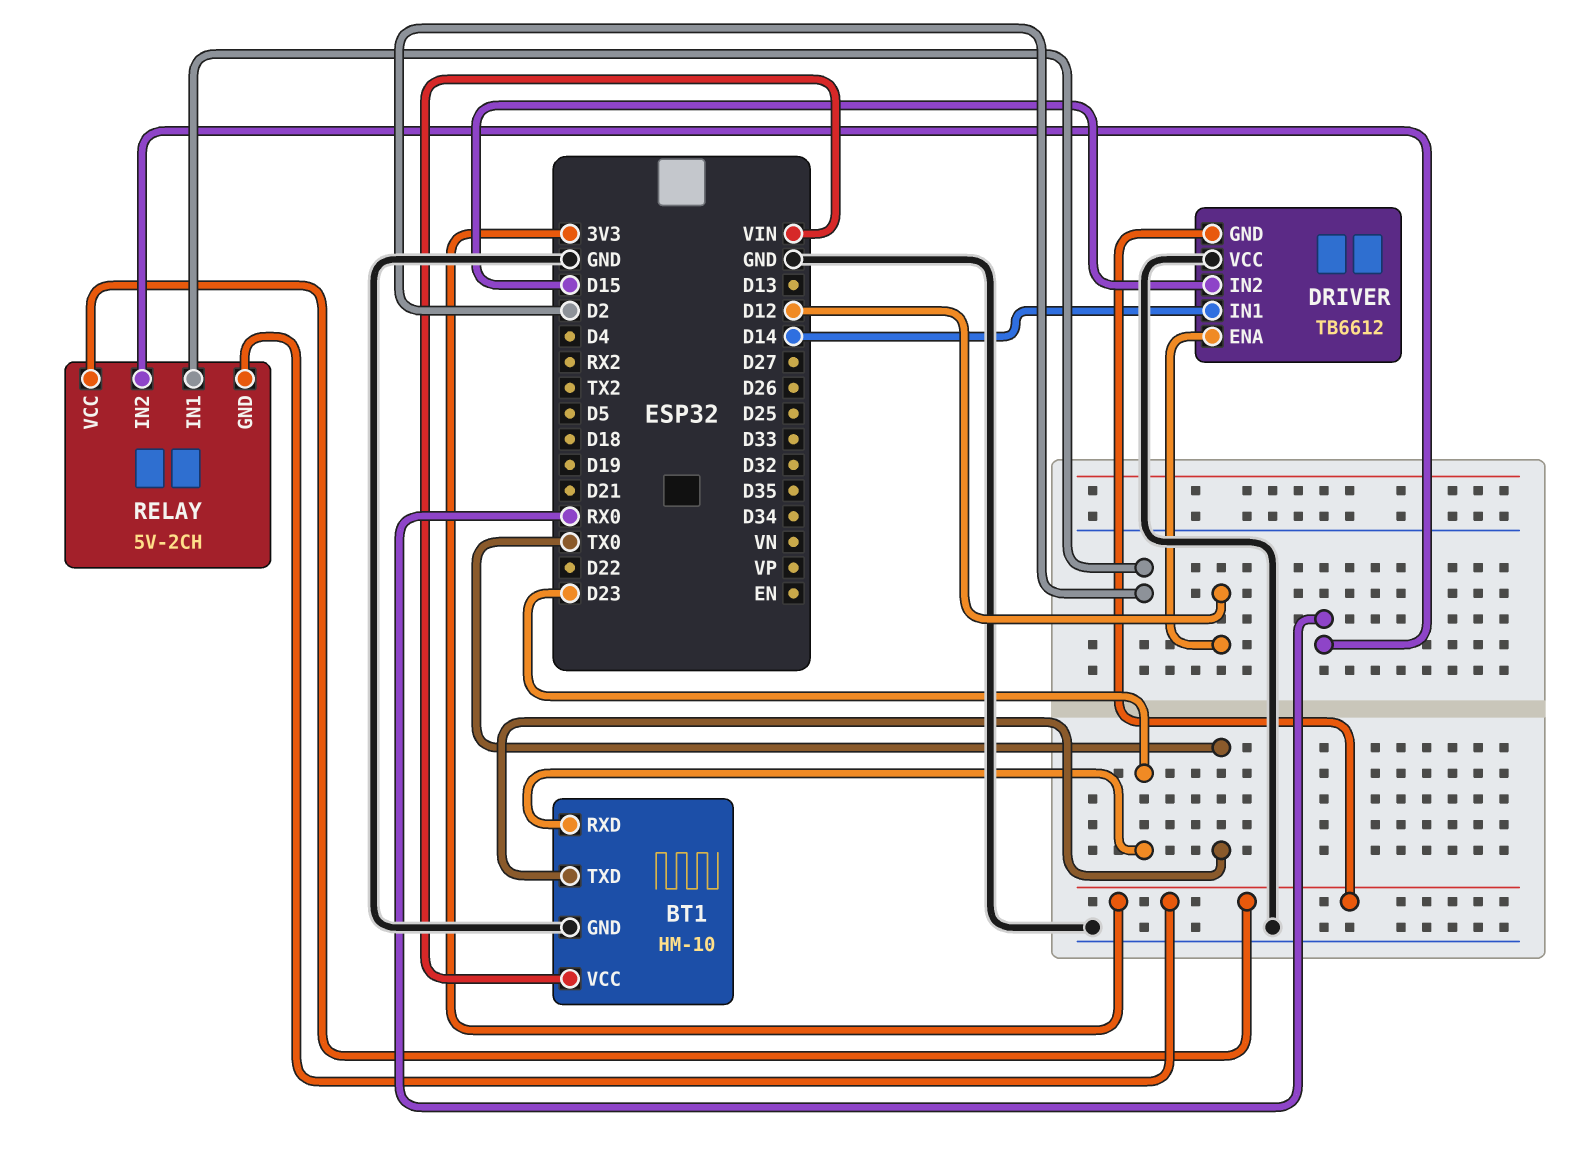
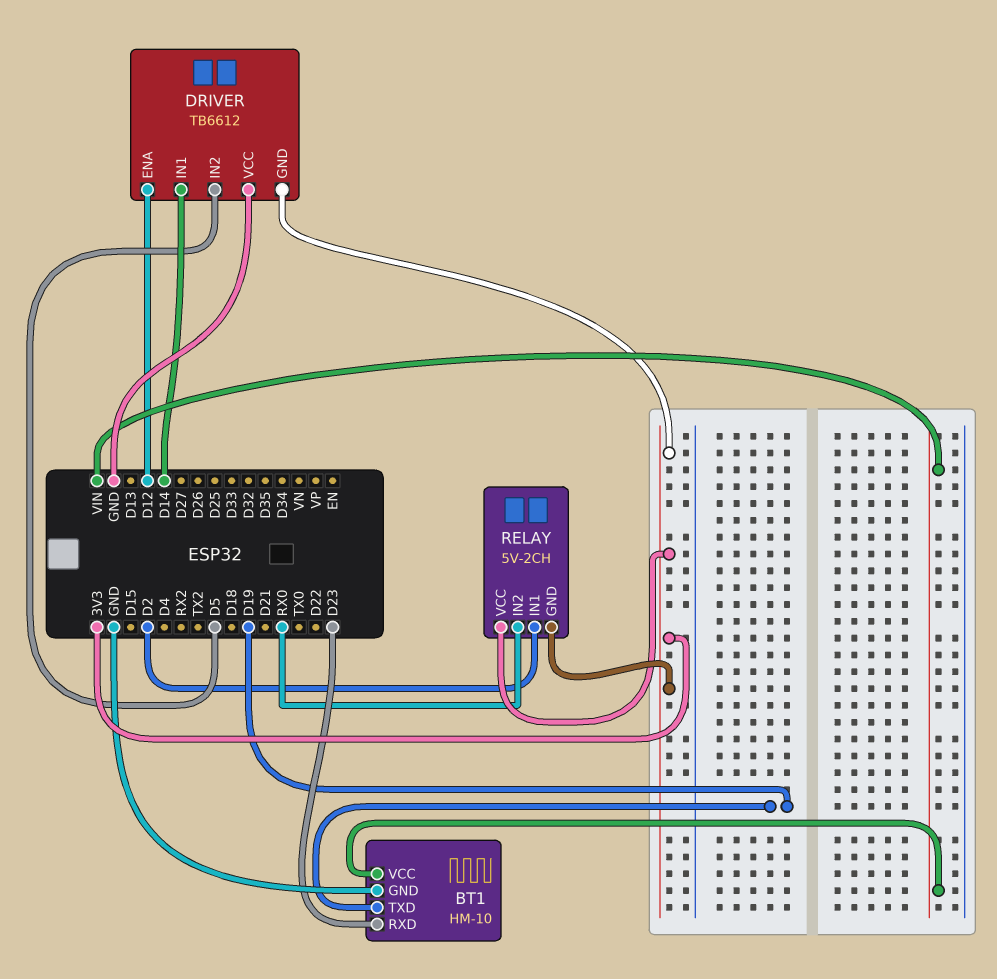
BT1 pin TXD: TX0 -> D19
DRIVER pin IN2: D15 -> D5

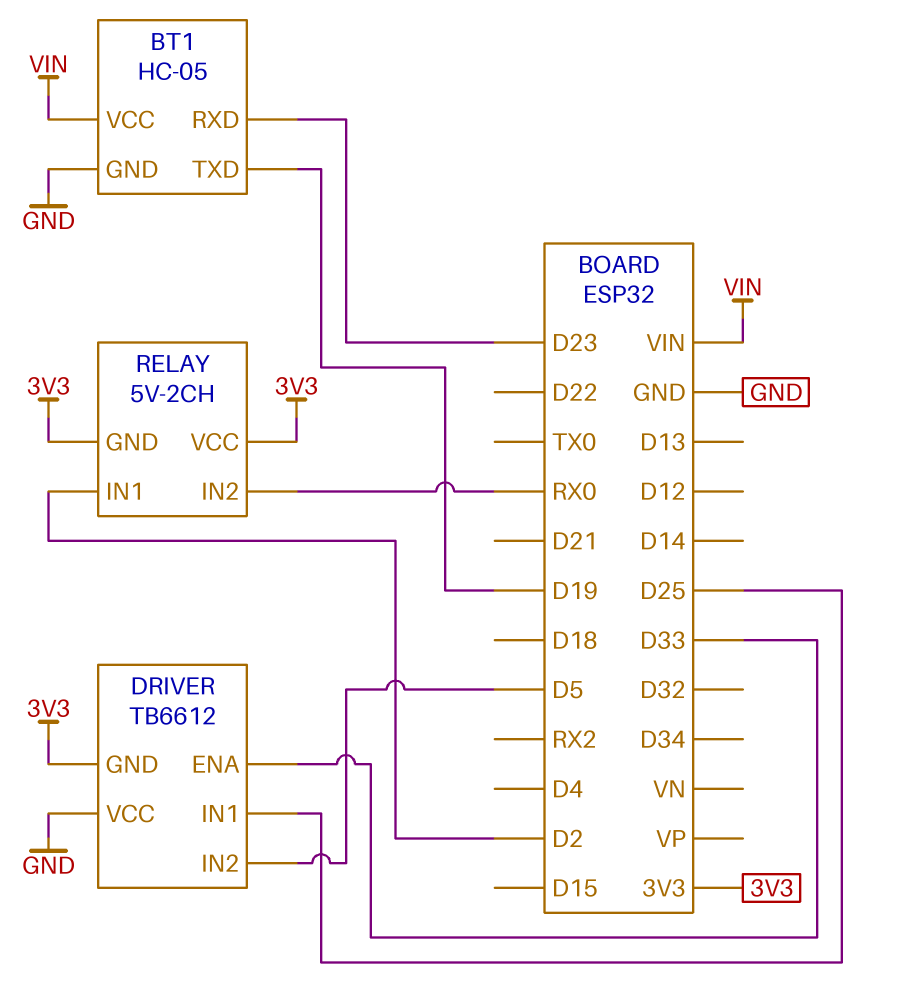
BT1: HM-10 -> HC-05
DRIVER pin ENA: D12 -> D33
DRIVER pin IN1: D14 -> D25

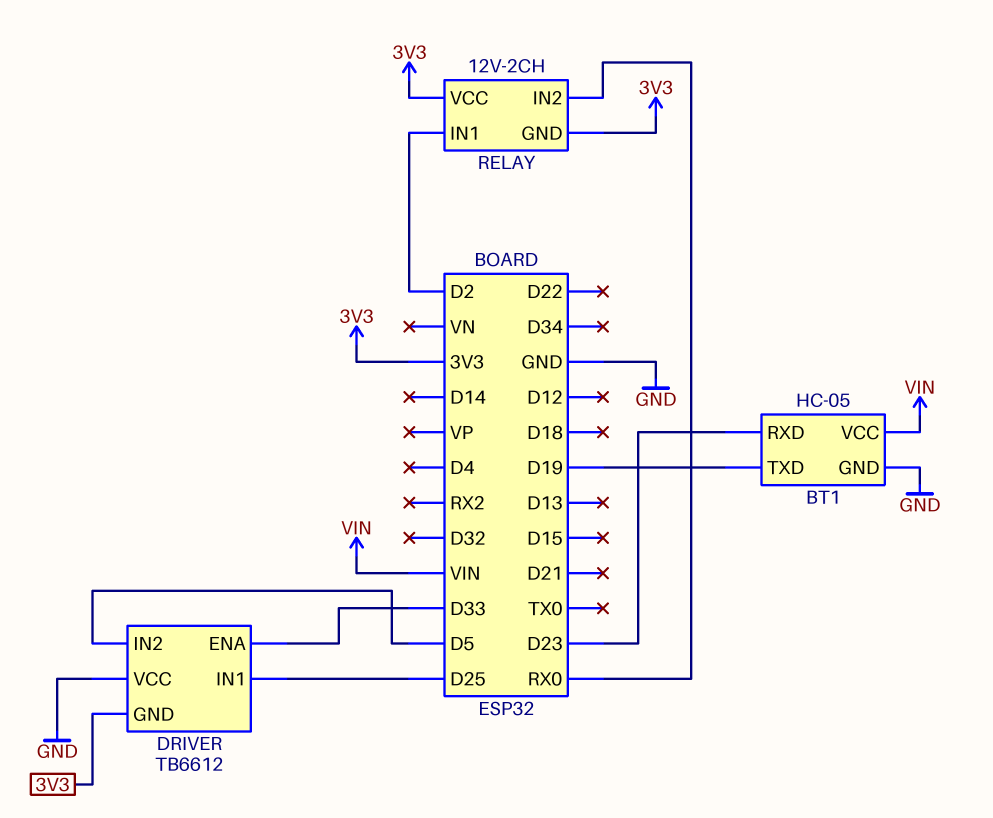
RELAY: 5V-2CH -> 12V-2CH

